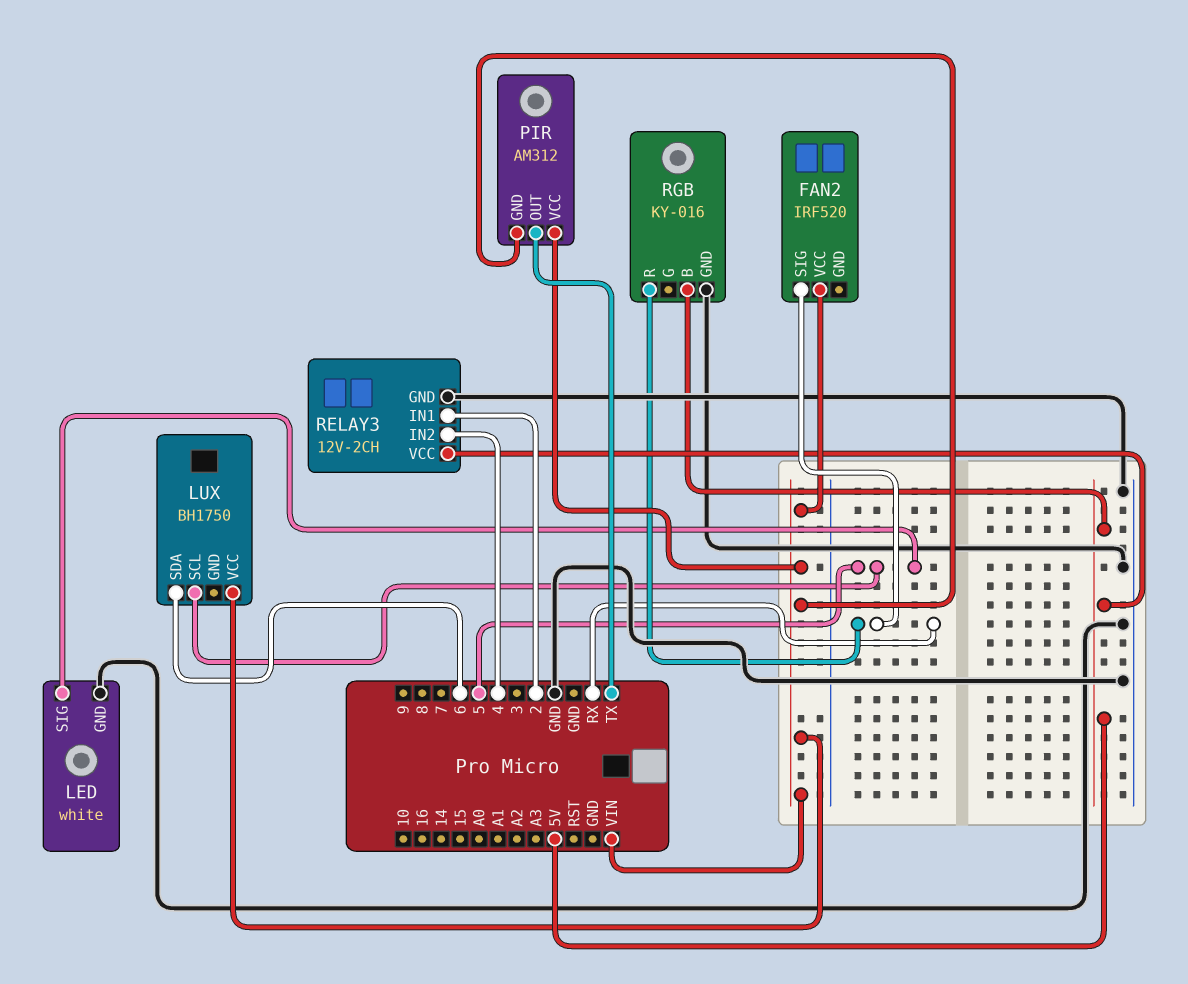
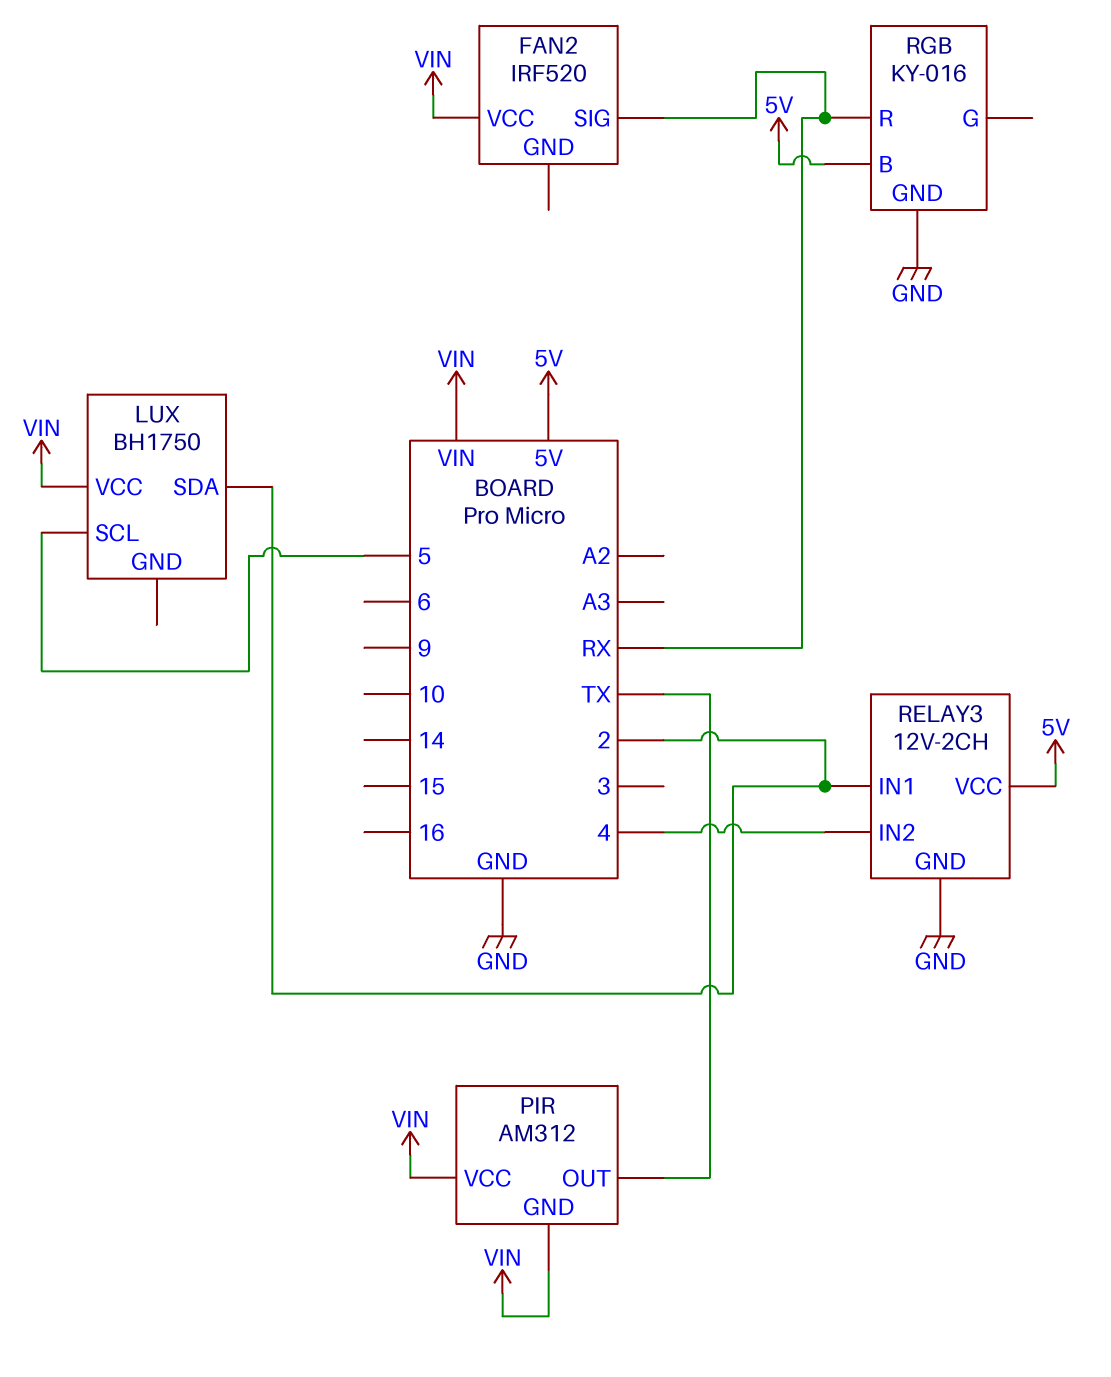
LED: white -> none
LED pin GND: GND -> none
LED pin SIG: 5 -> none
LUX pin SDA: 6 -> 2

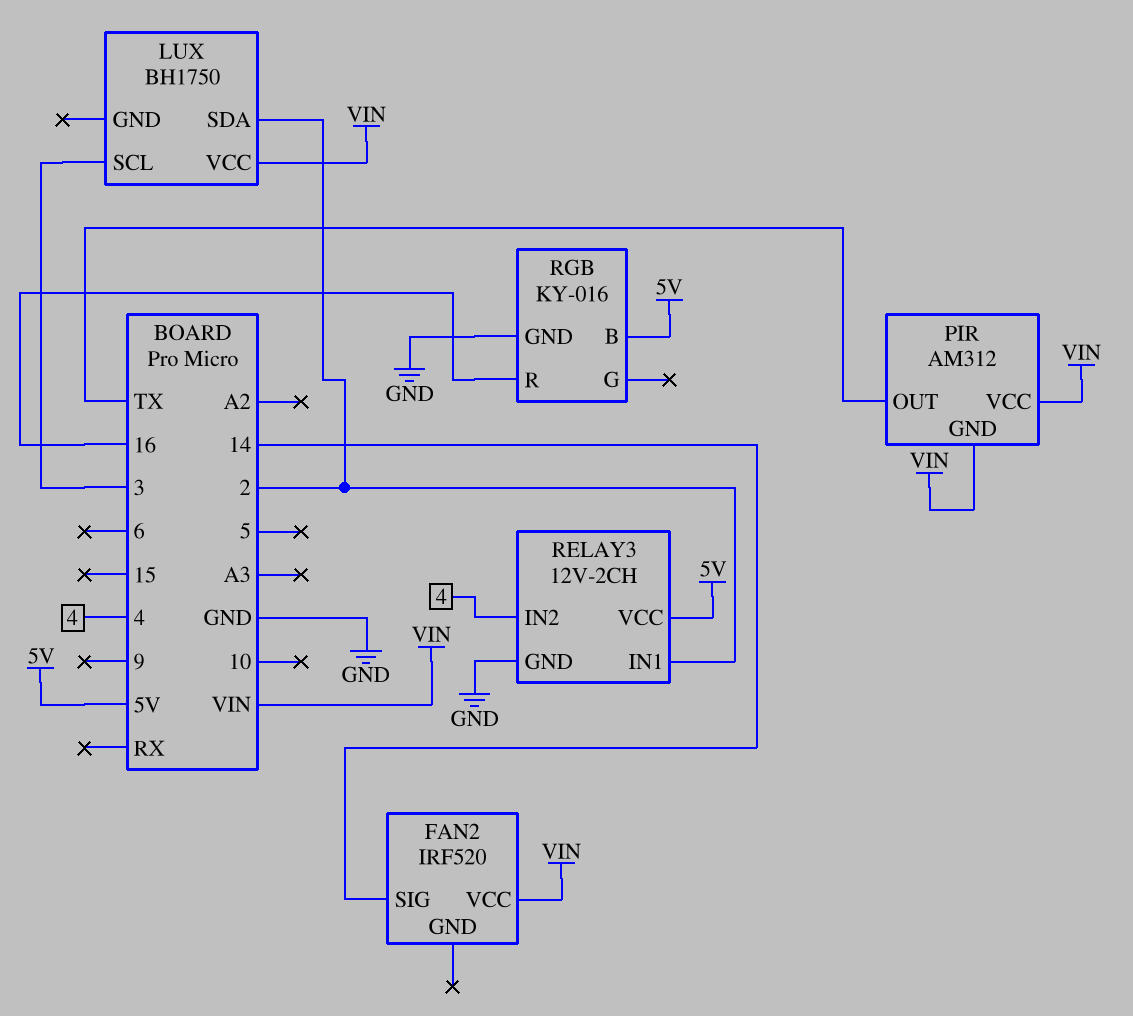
FAN2 pin SIG: RX -> 14
LUX pin SCL: 5 -> 3
RGB pin R: RX -> 16

